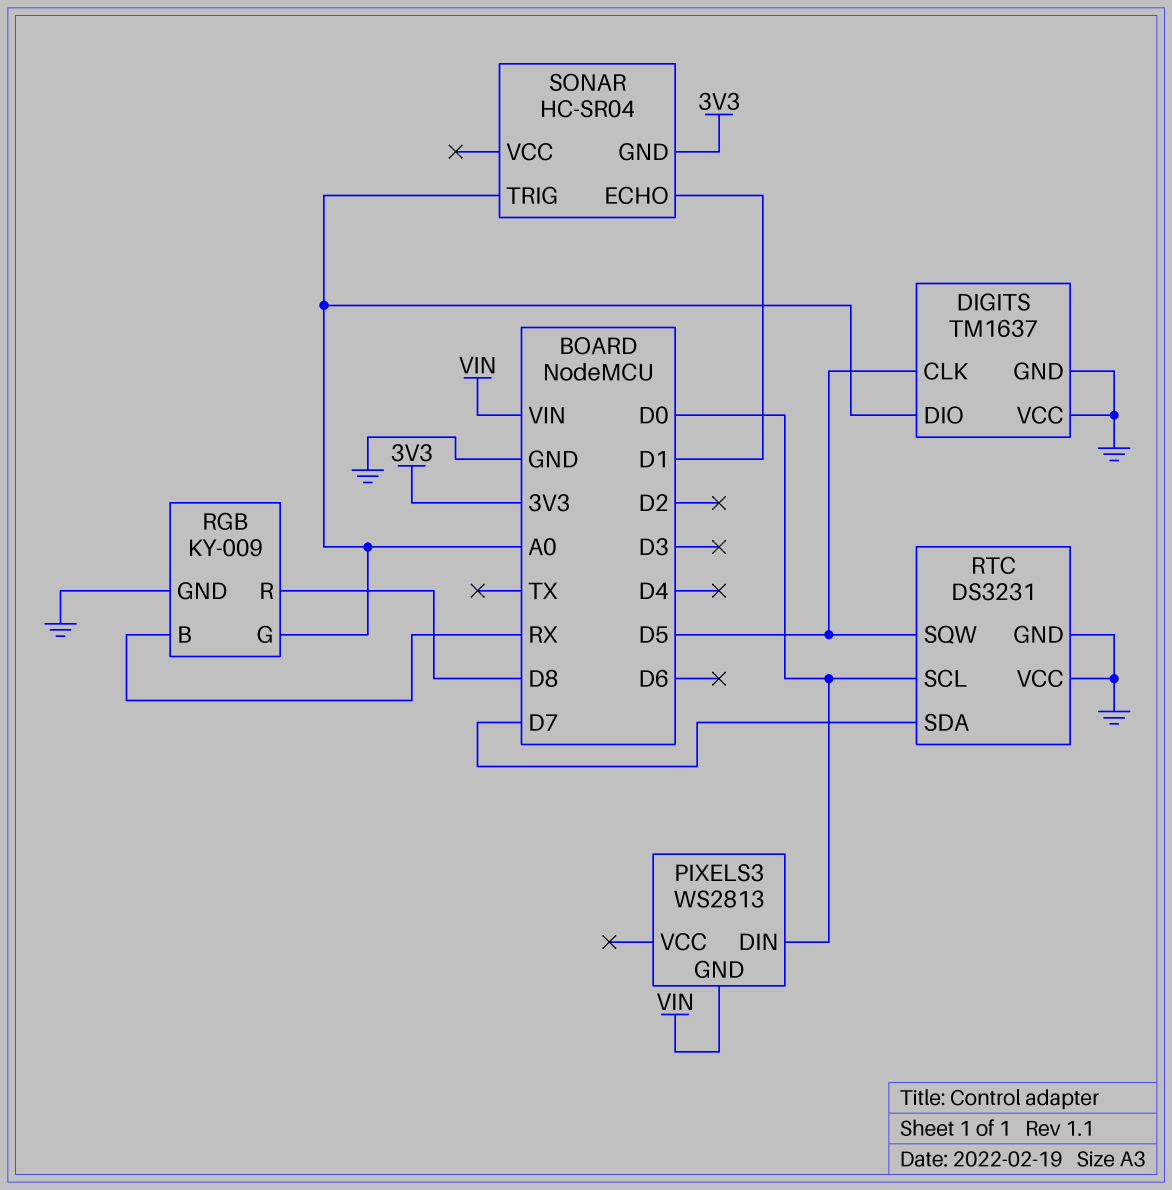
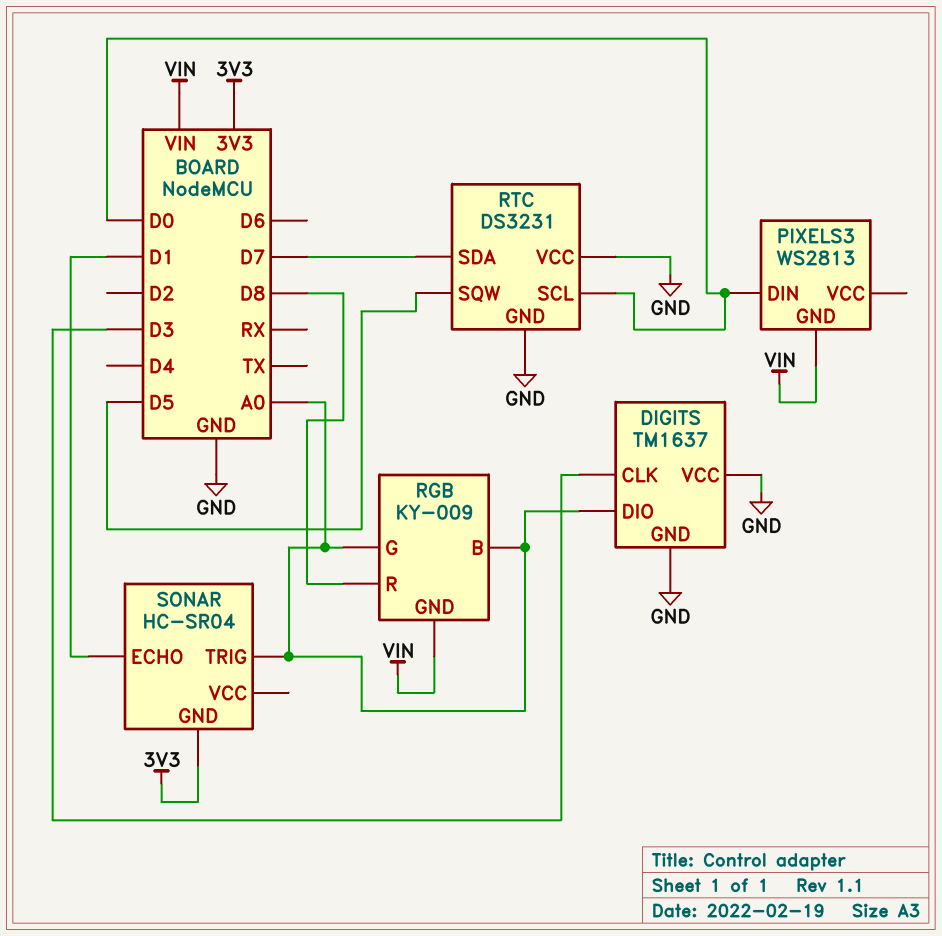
DIGITS pin CLK: D5 -> D3
RGB pin B: RX -> A0
RGB pin GND: GND -> VIN

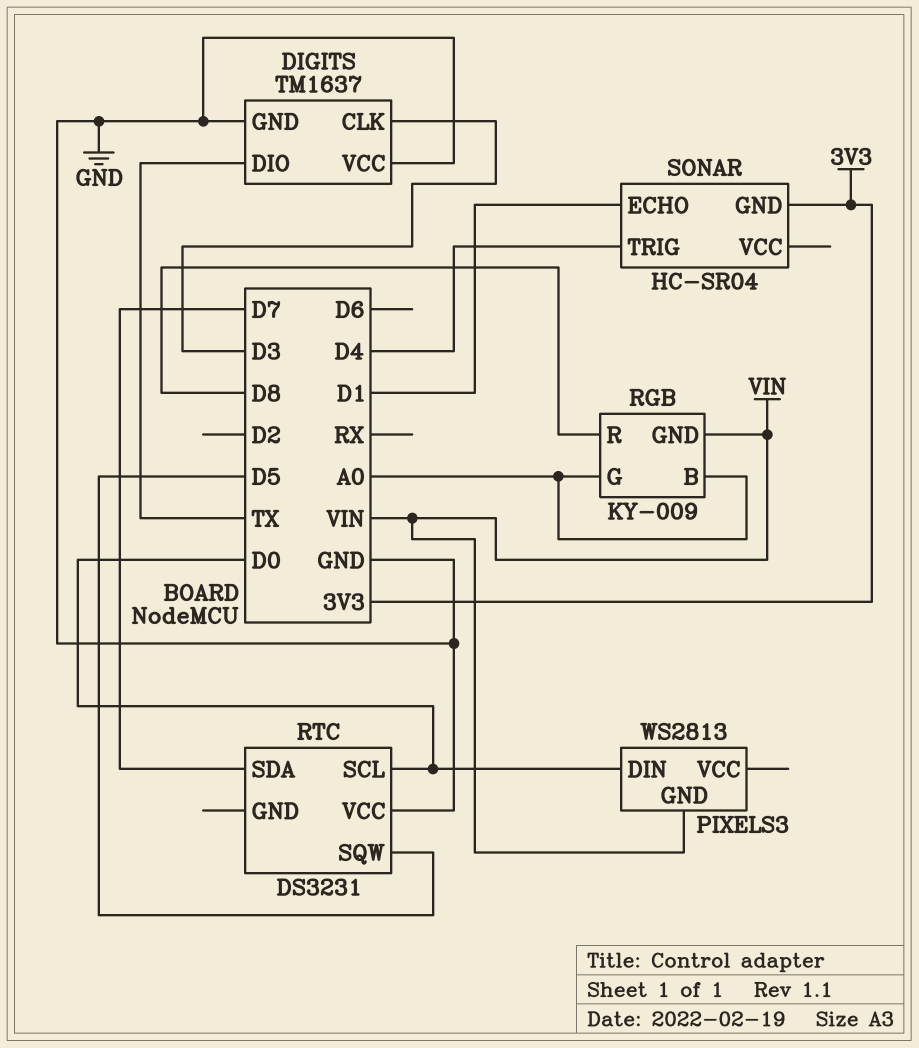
DIGITS pin DIO: A0 -> TX
RTC pin GND: GND -> none
SONAR pin TRIG: A0 -> D4

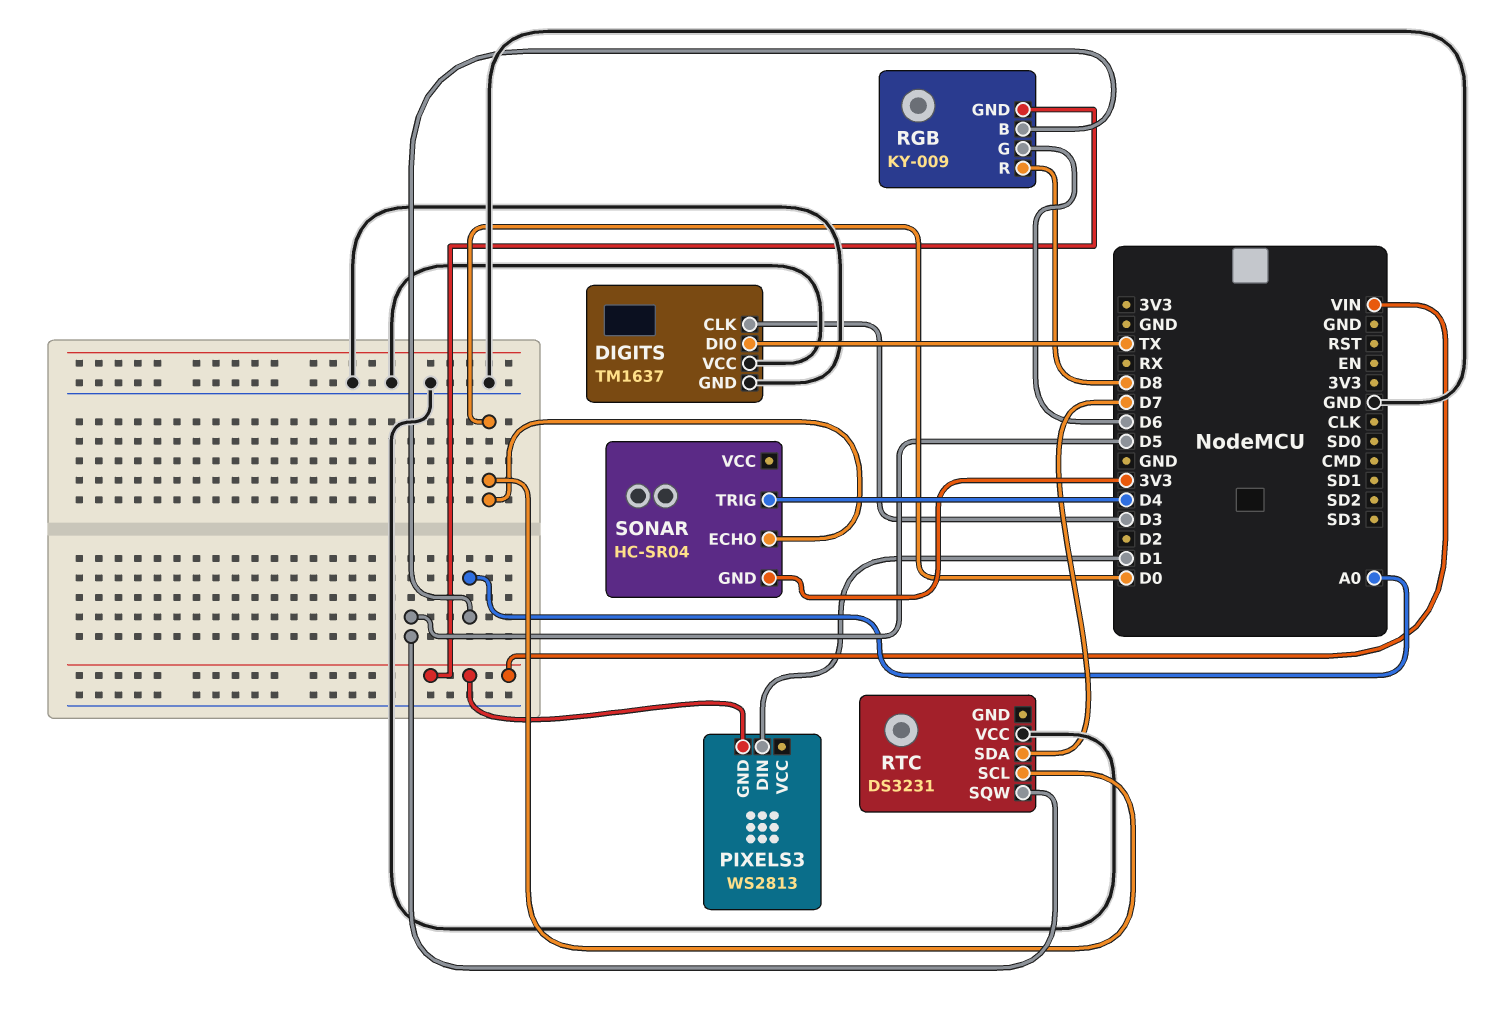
PIXELS3 pin DIN: D0 -> D1
RGB pin G: A0 -> D6
SONAR pin ECHO: D1 -> D0

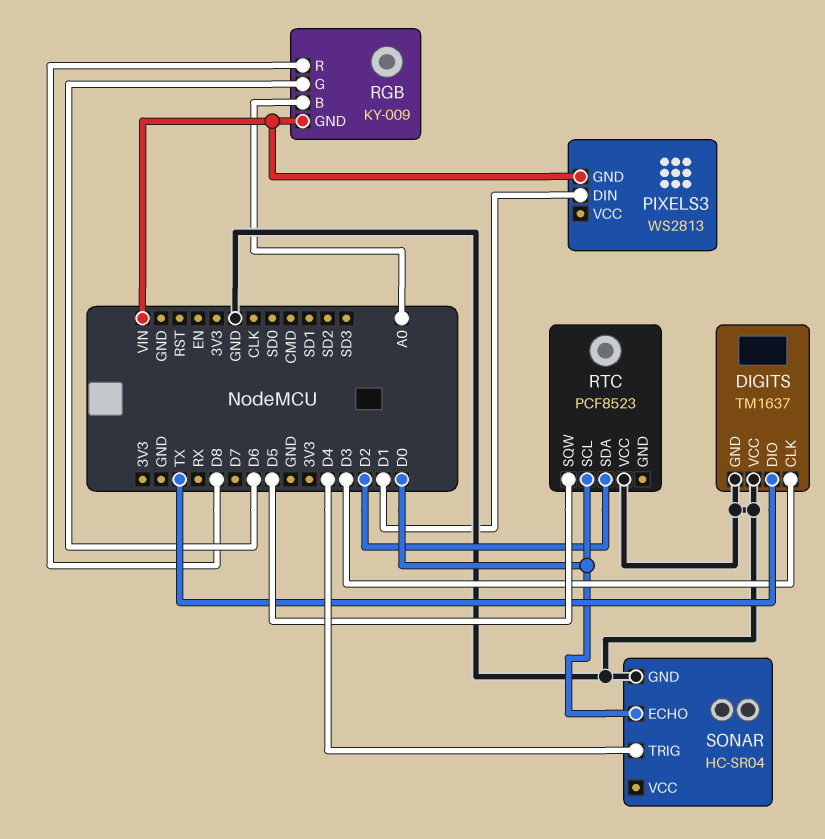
RTC: DS3231 -> PCF8523
RTC pin SDA: D7 -> D2
SONAR pin GND: 3V3 -> GND

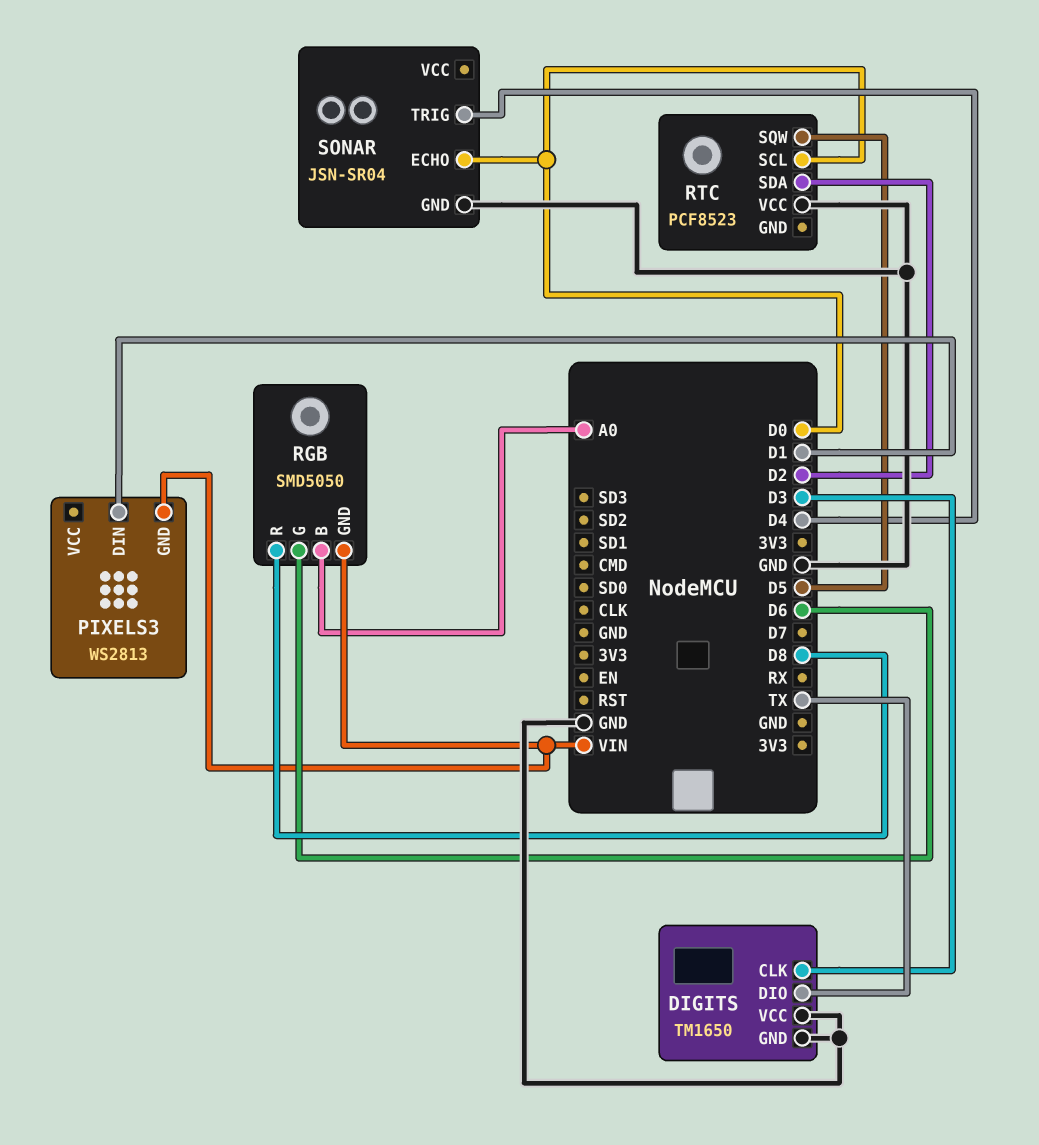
DIGITS: TM1637 -> TM1650
RGB: KY-009 -> SMD5050
SONAR: HC-SR04 -> JSN-SR04

